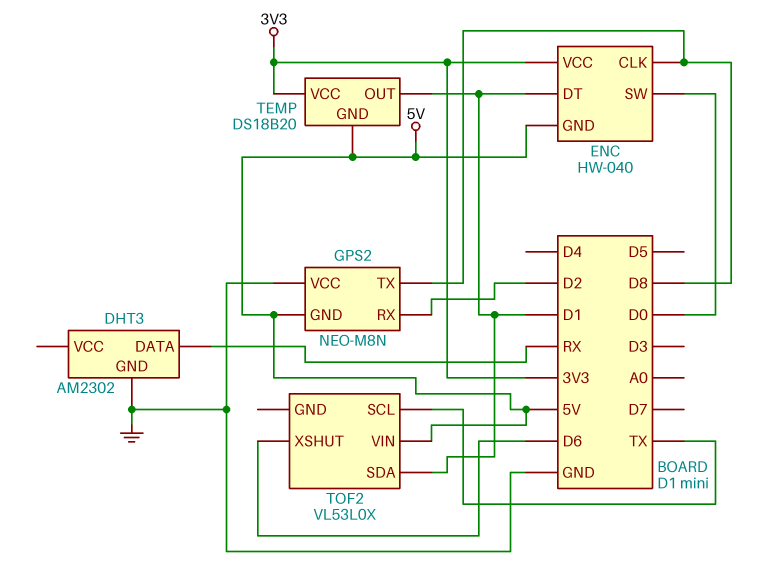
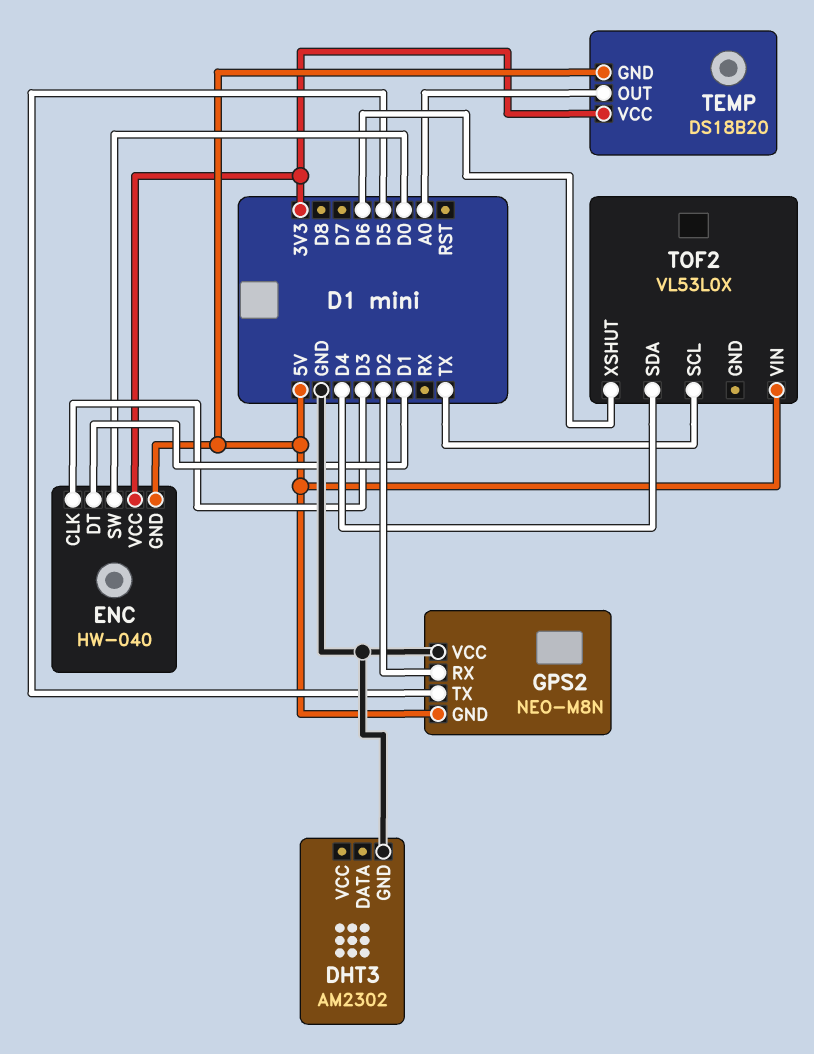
DHT3 pin DATA: RX -> none
ENC pin CLK: D8 -> D3
GPS2 pin TX: D8 -> D5
TEMP pin OUT: D1 -> A0
TOF2 pin SDA: D1 -> D4

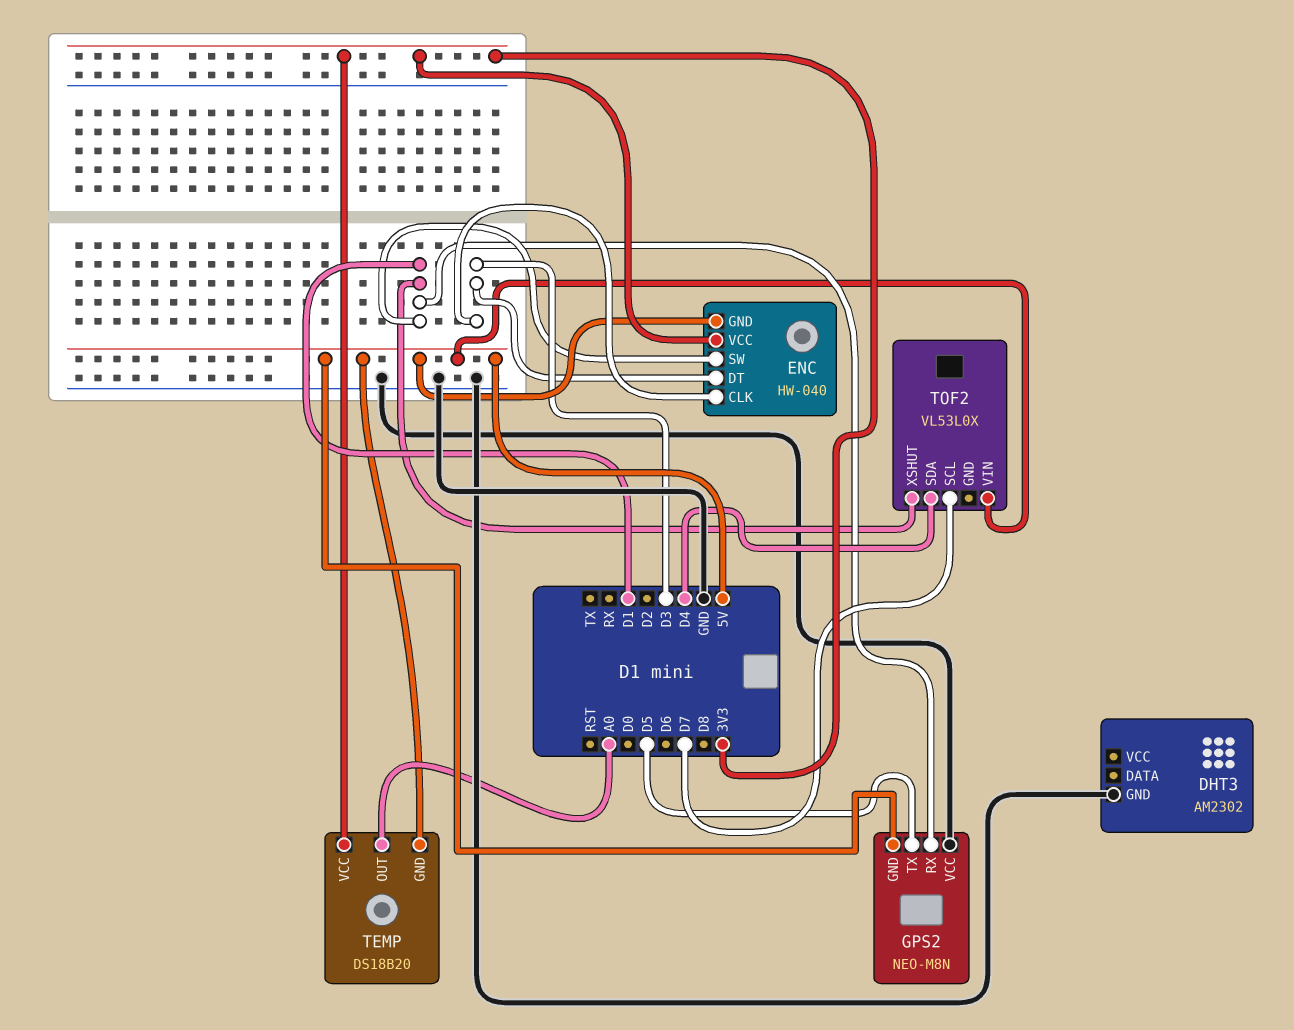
ENC pin DT: D1 -> D3
ENC pin SW: D0 -> D1
GPS2 pin RX: D2 -> D1
TOF2 pin SCL: TX -> D7
TOF2 pin XSHUT: D6 -> D1

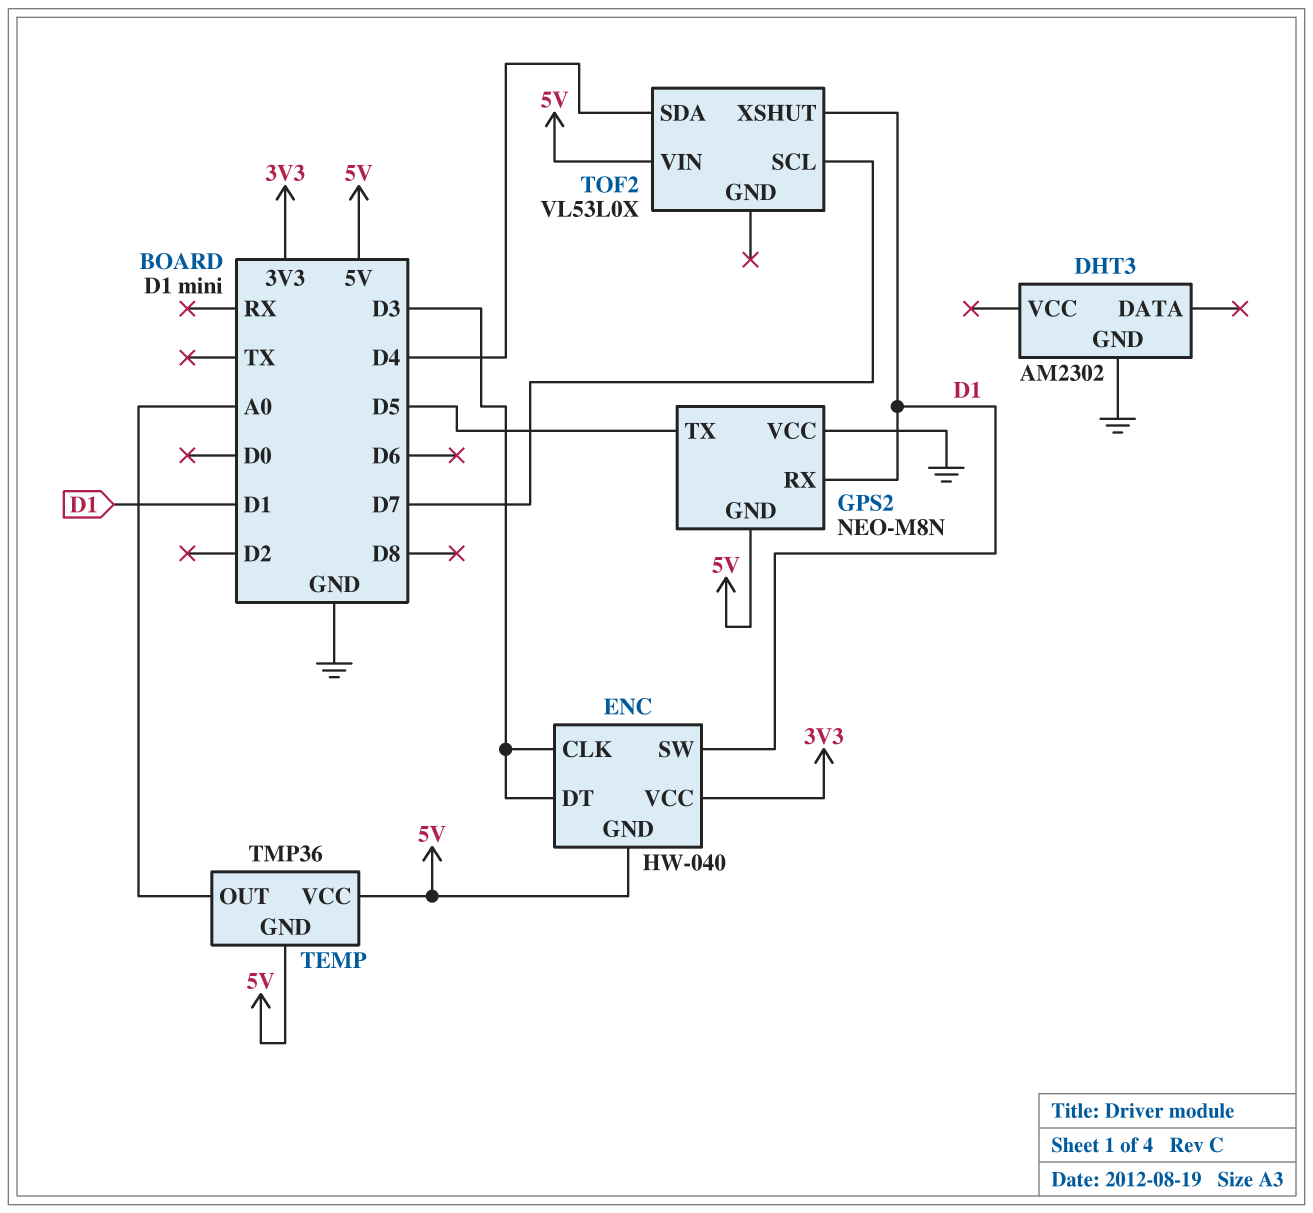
TEMP: DS18B20 -> TMP36
TEMP pin VCC: 3V3 -> 5V

